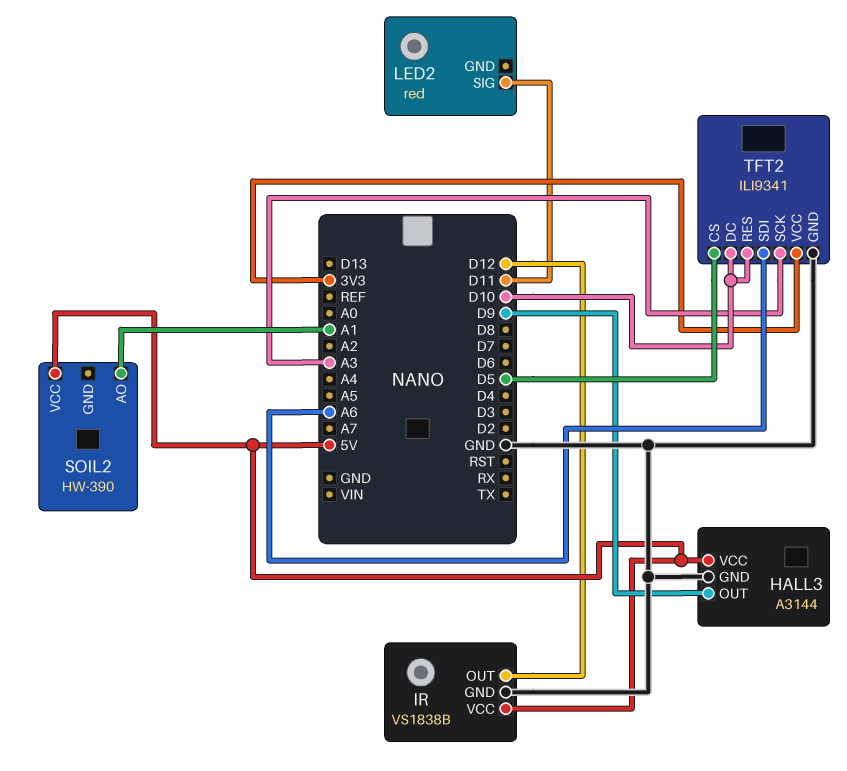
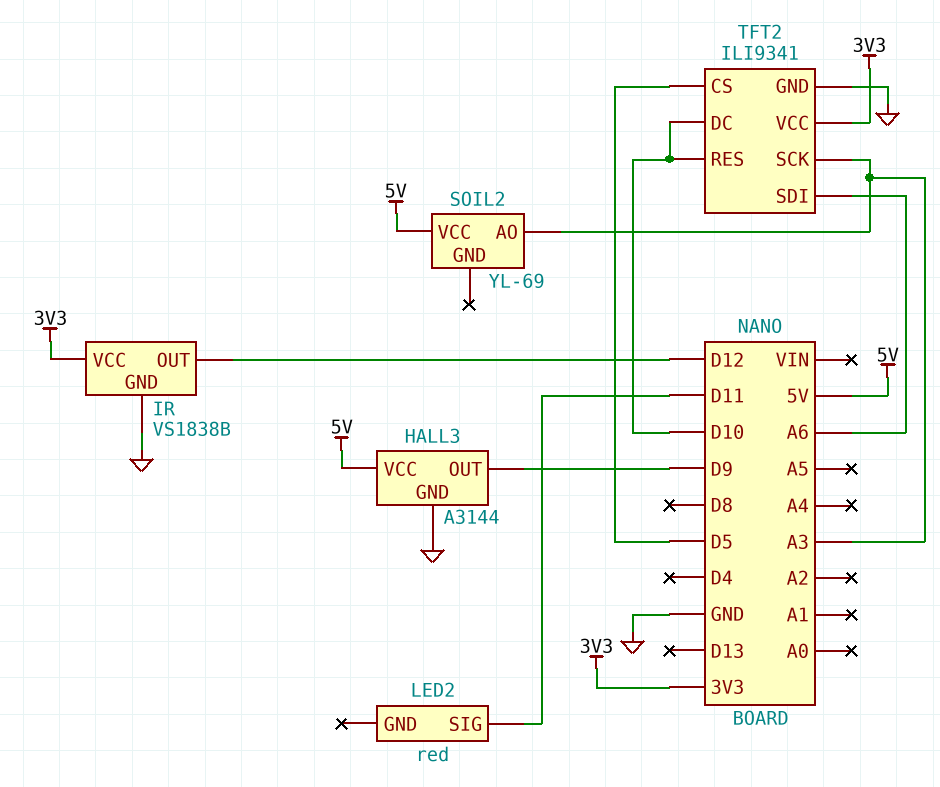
IR pin VCC: 5V -> 3V3
SOIL2: HW-390 -> YL-69
SOIL2 pin AO: A1 -> A3

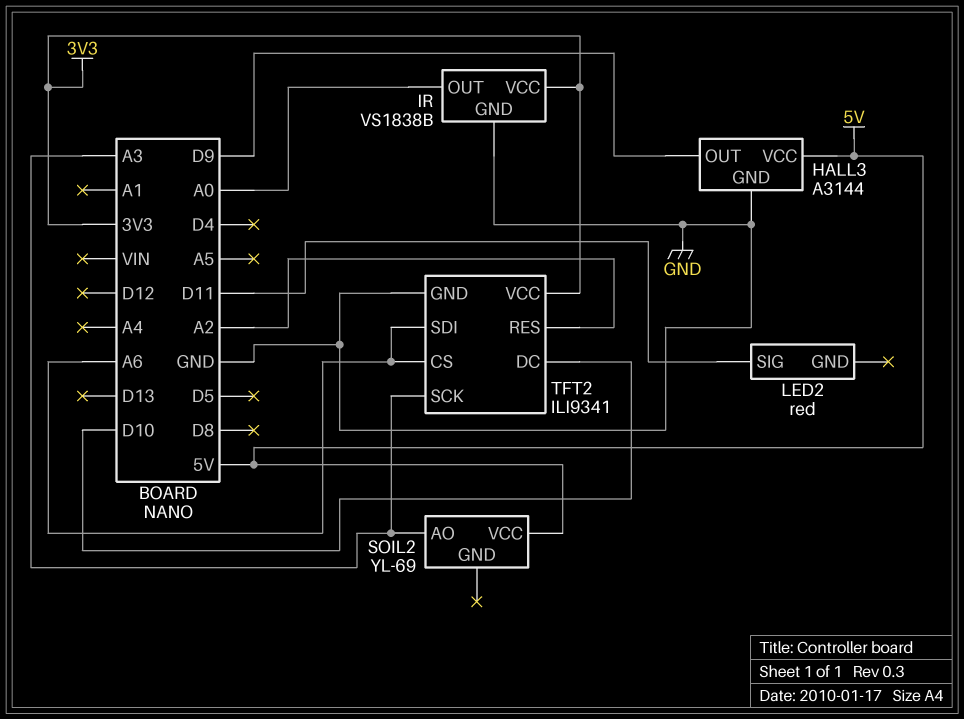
IR pin OUT: D12 -> A0
TFT2 pin CS: D5 -> A6
TFT2 pin RES: D10 -> A2

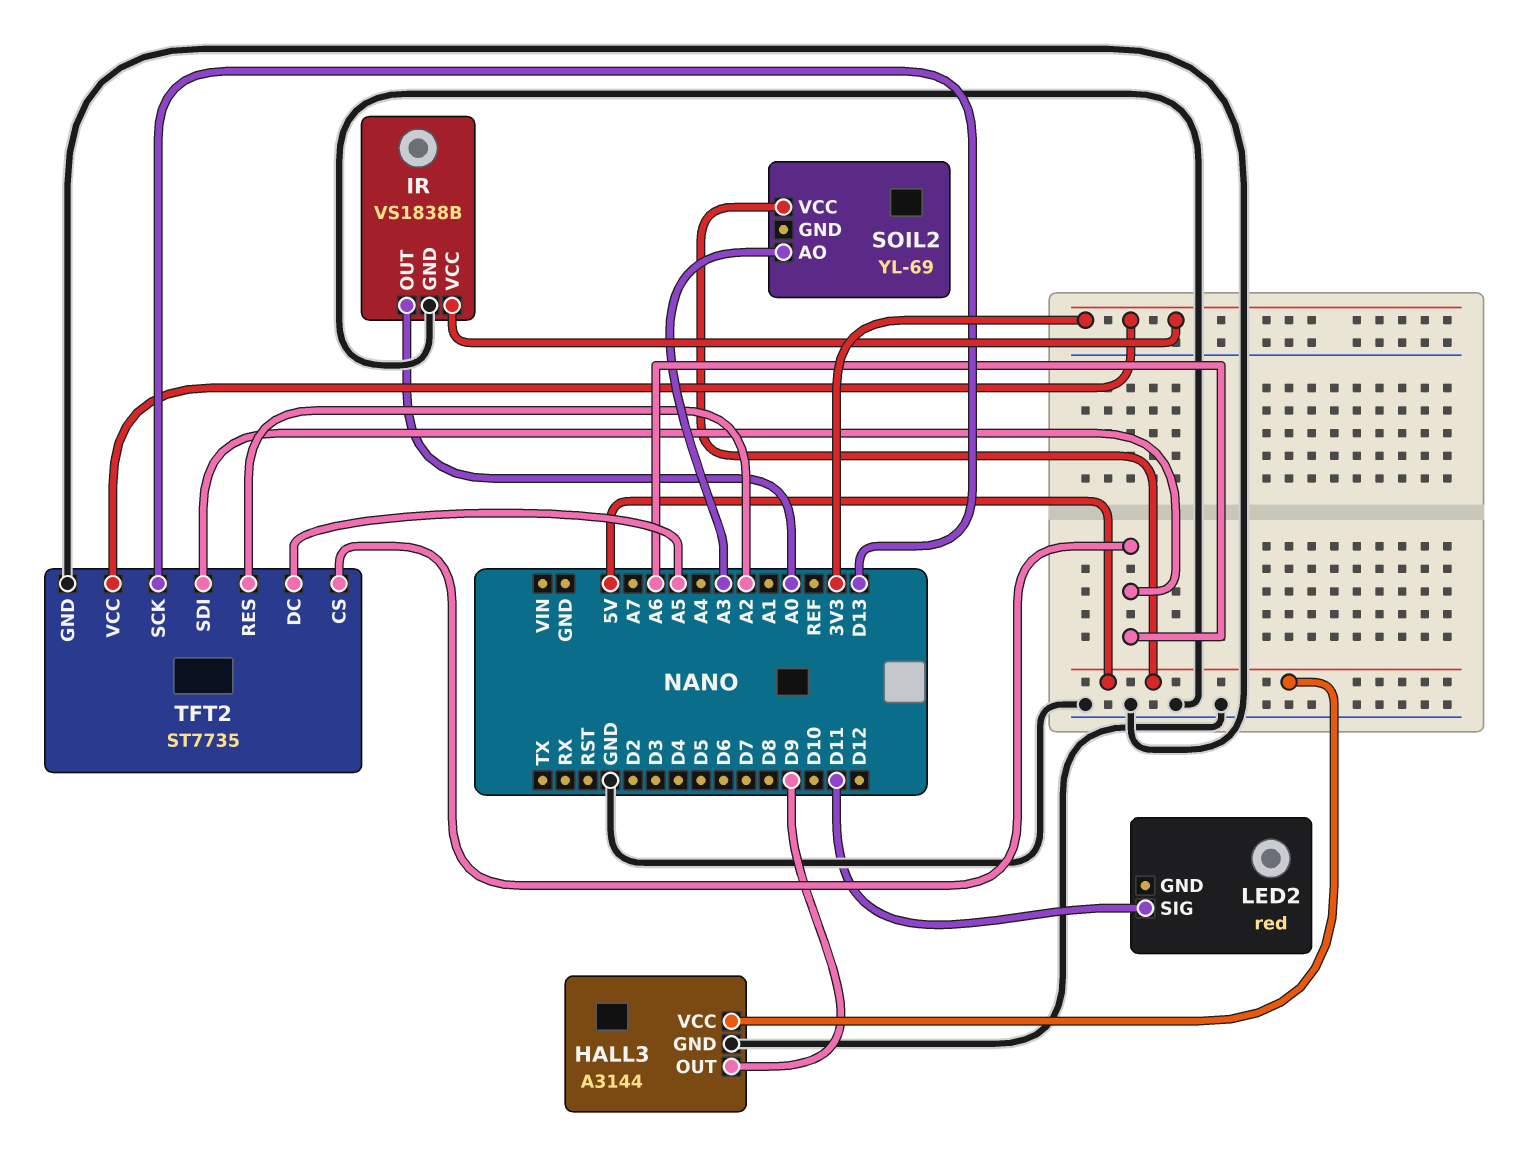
TFT2: ILI9341 -> ST7735
TFT2 pin DC: D10 -> A5
TFT2 pin SCK: A3 -> D13

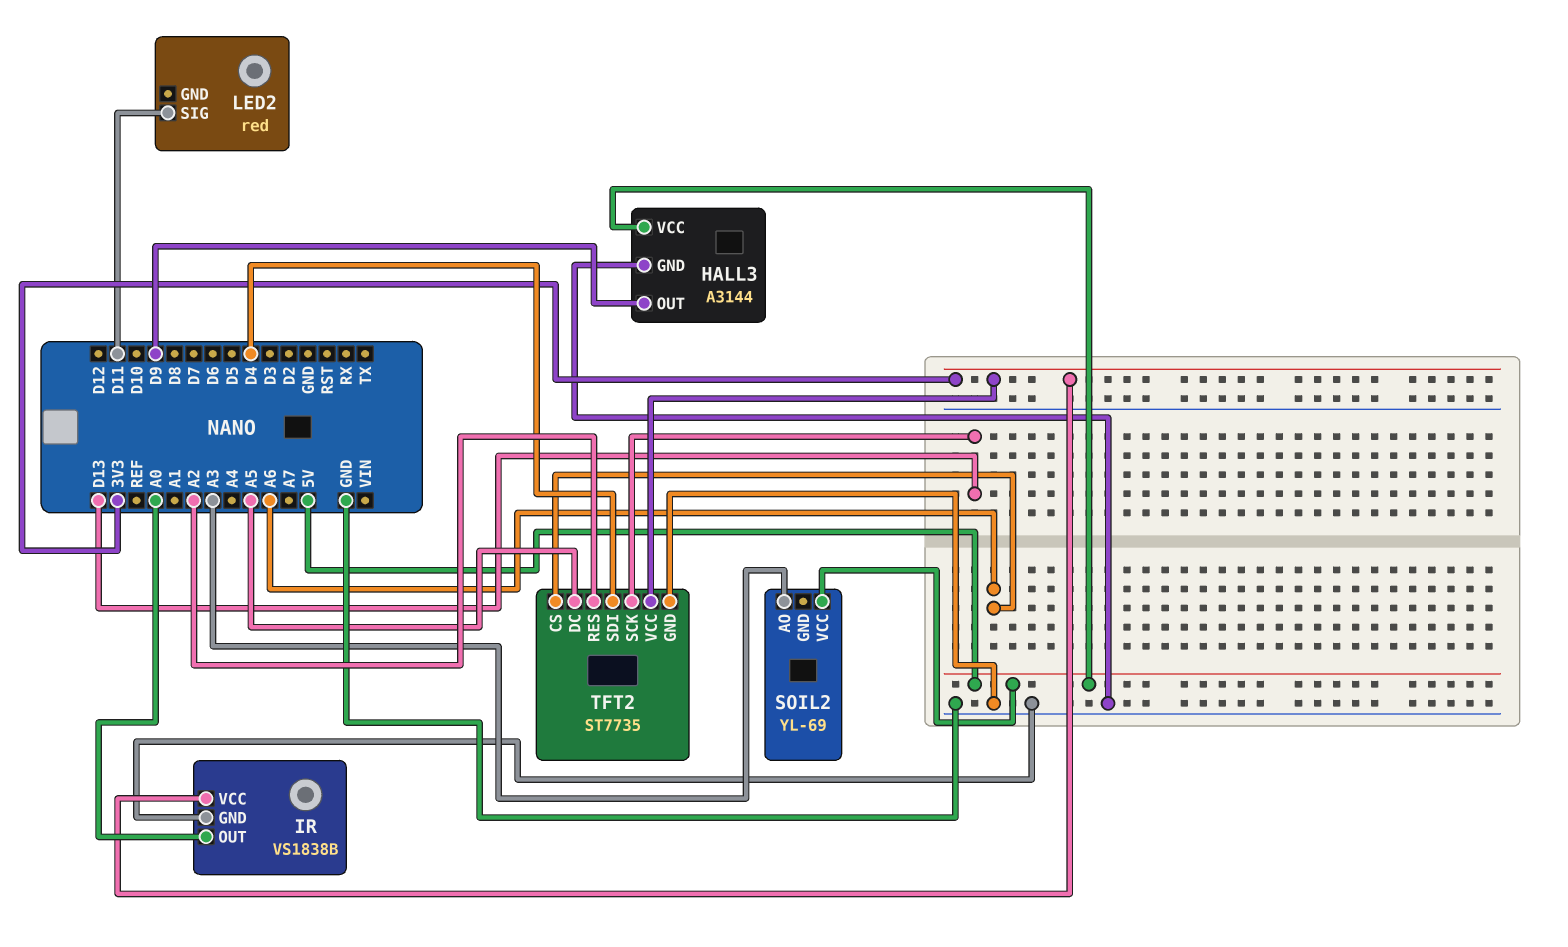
TFT2 pin SDI: A6 -> D4

